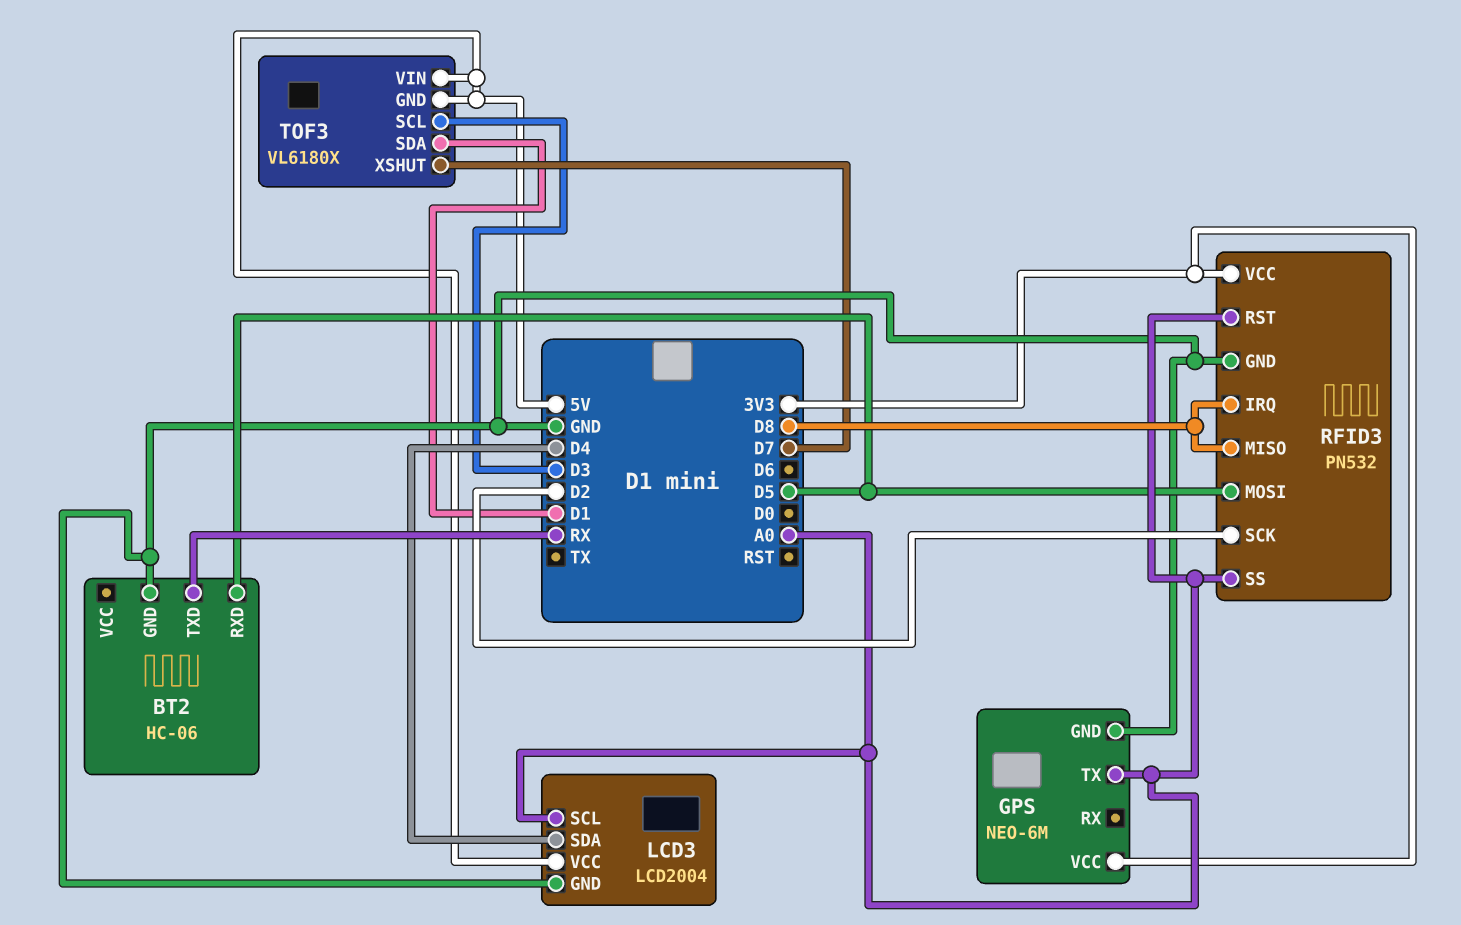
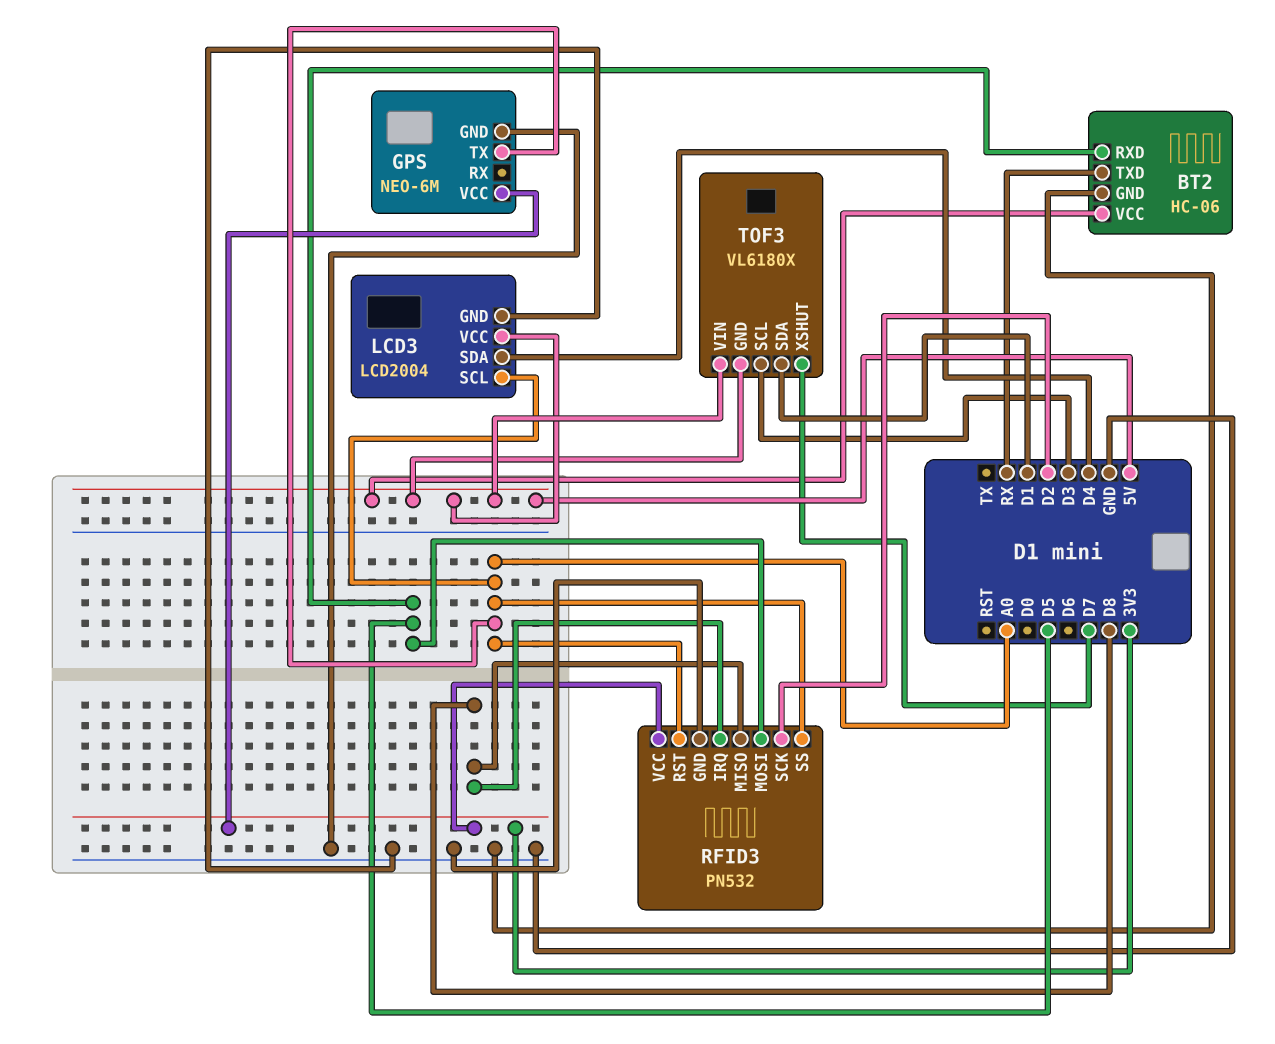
BT2 pin VCC: none -> 5V

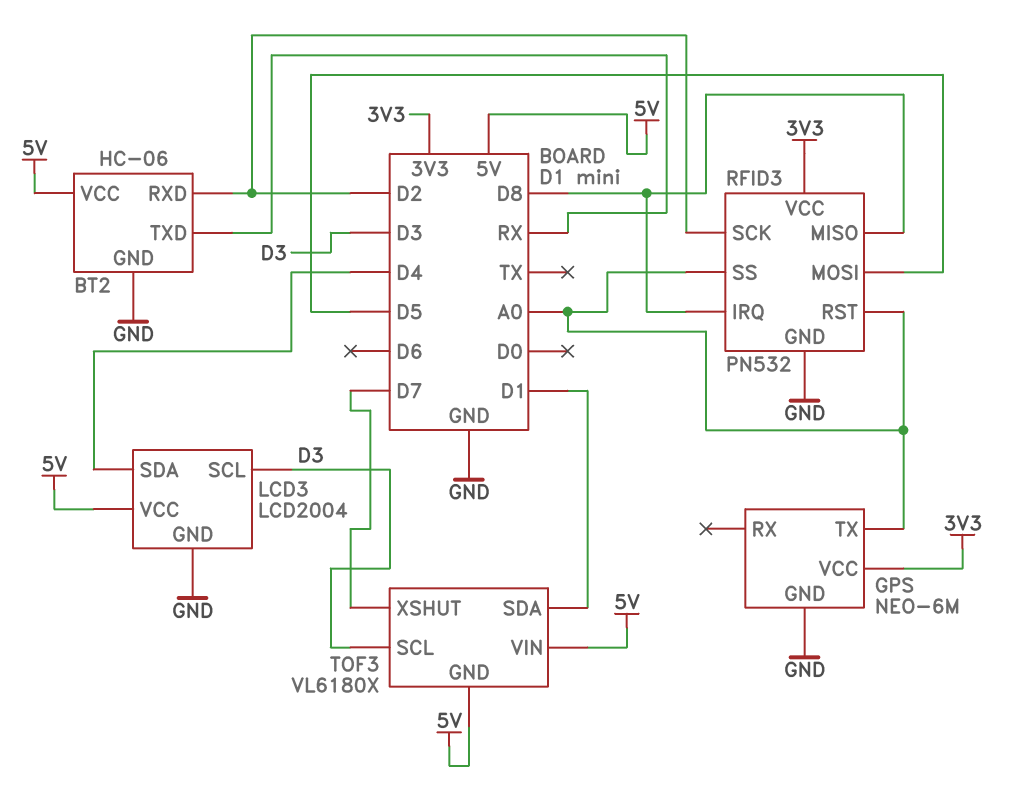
BT2 pin RXD: D5 -> D2
LCD3 pin SCL: A0 -> D3

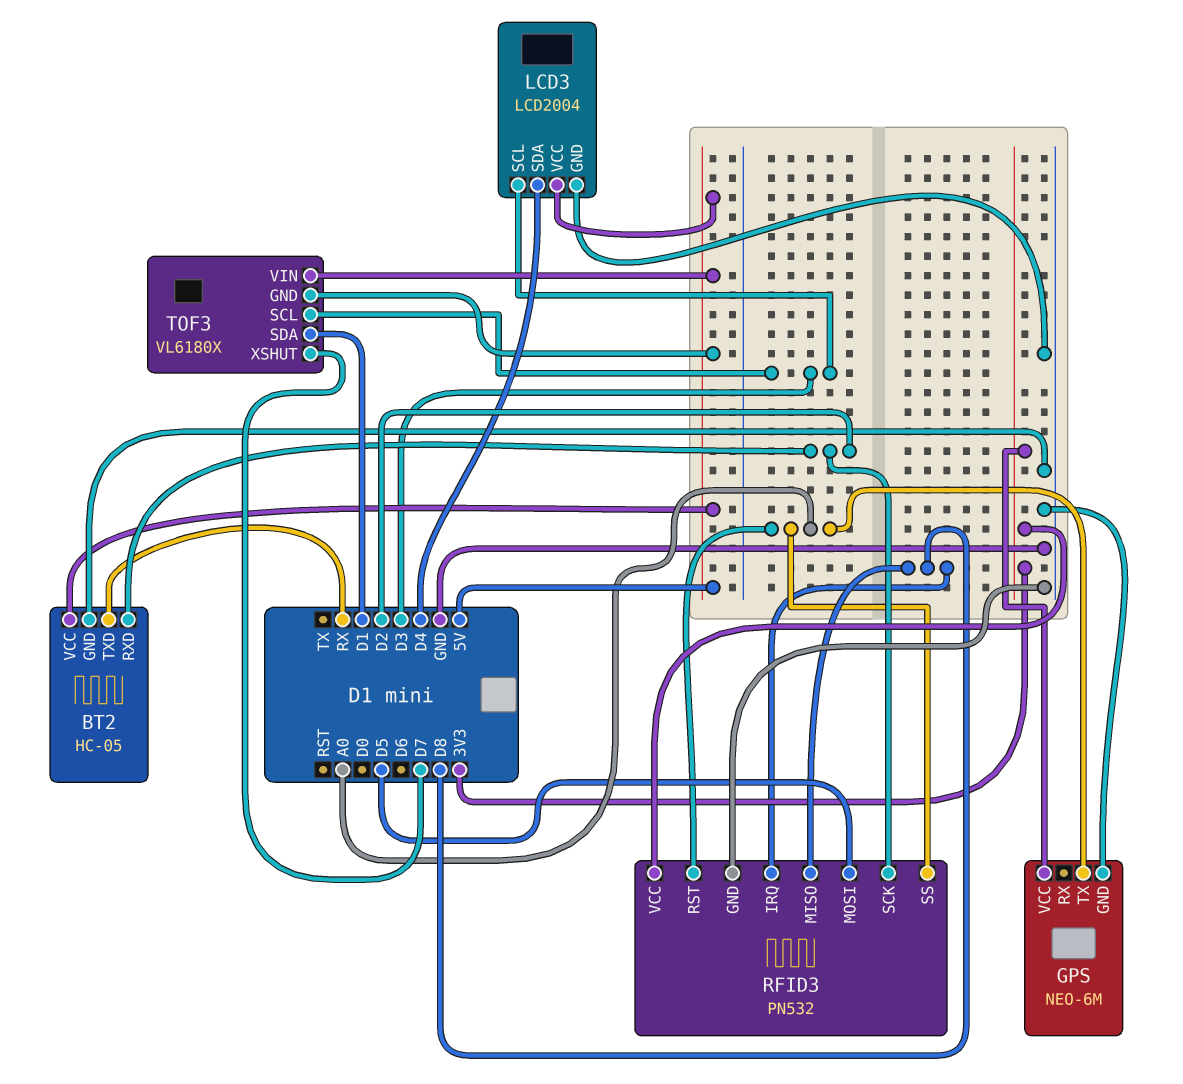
BT2: HC-06 -> HC-05

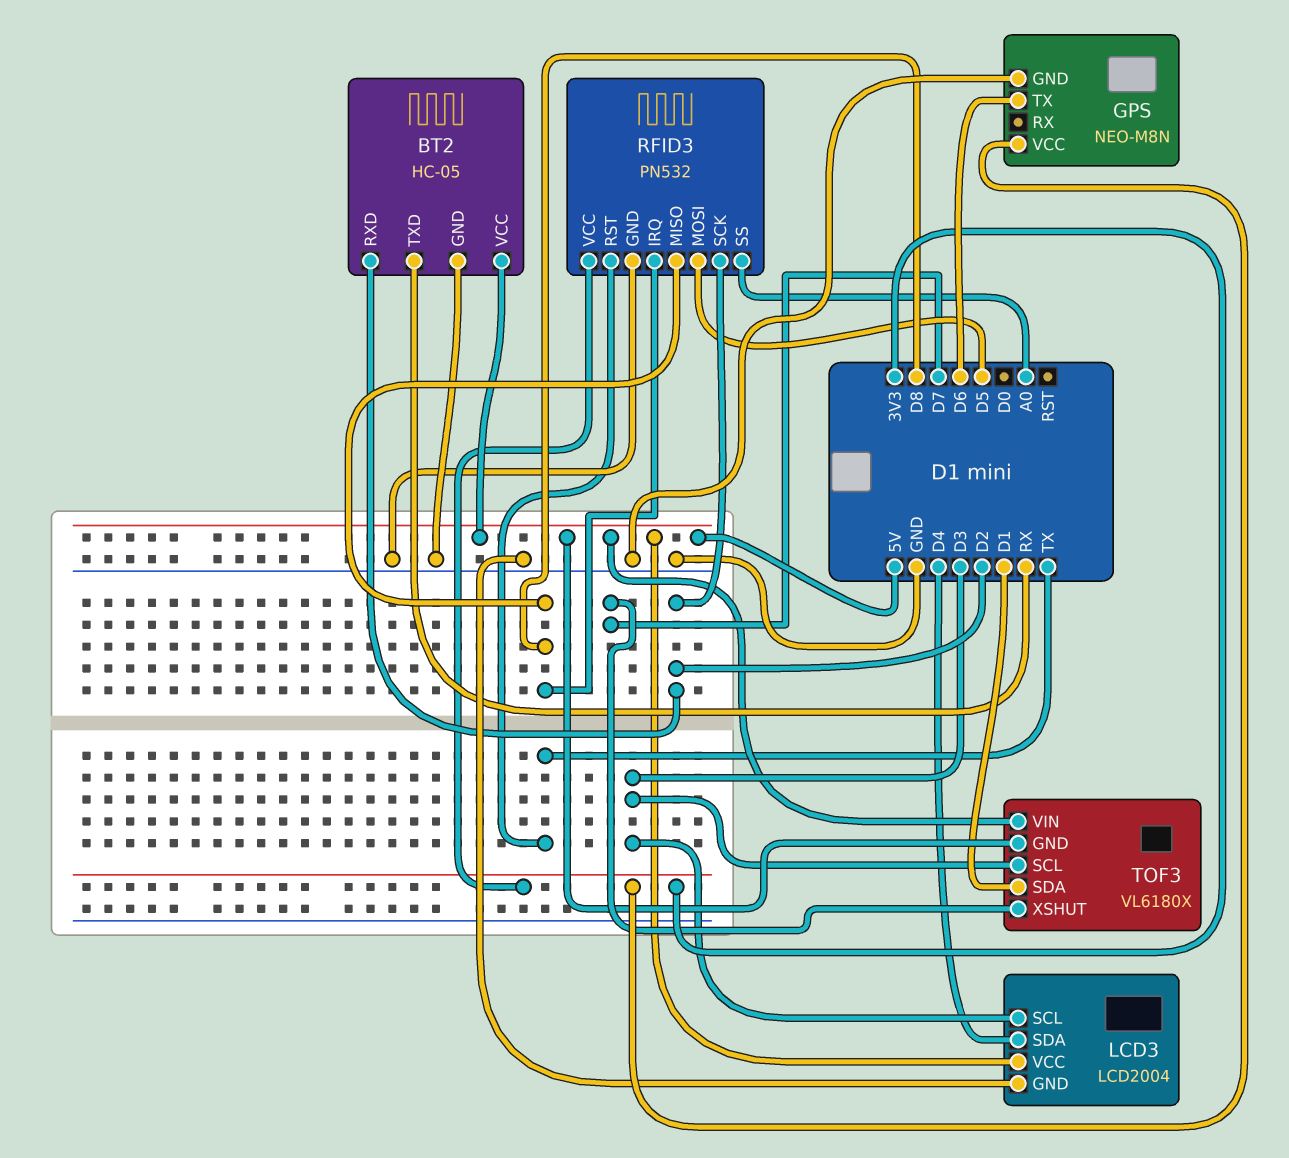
GPS: NEO-6M -> NEO-M8N
GPS pin TX: A0 -> D6
RFID3 pin RST: A0 -> TX

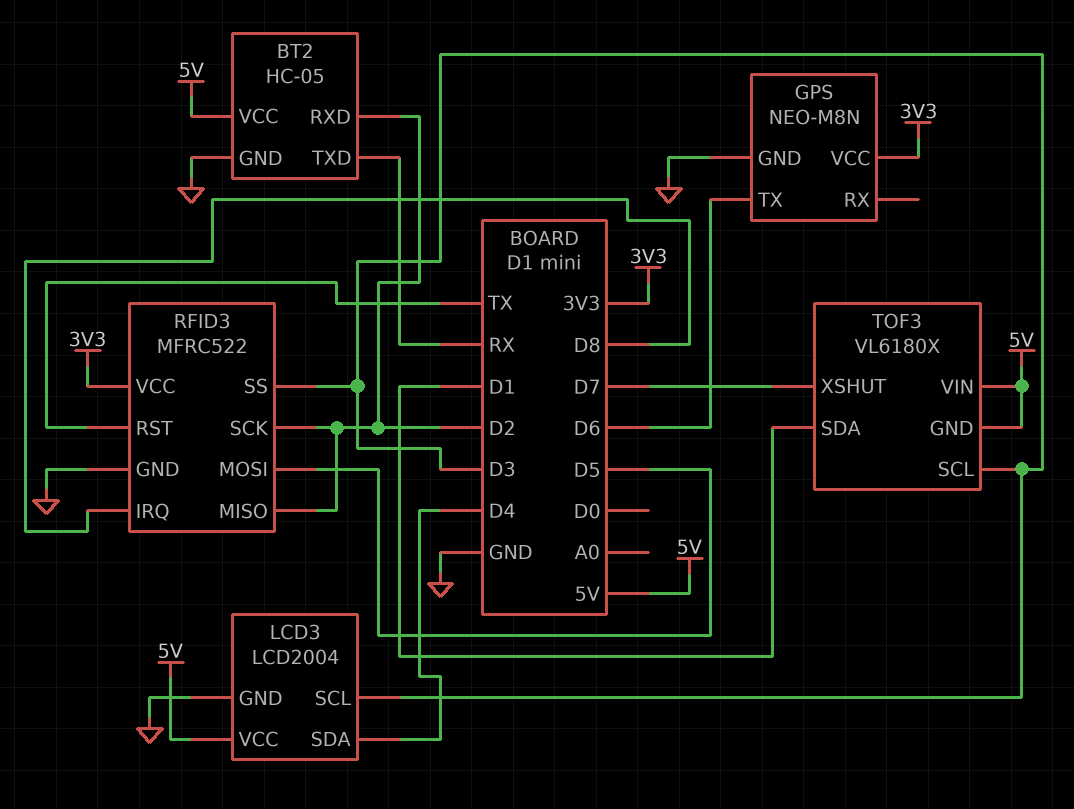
RFID3: PN532 -> MFRC522
RFID3 pin MISO: D8 -> D2
RFID3 pin SS: A0 -> D3

